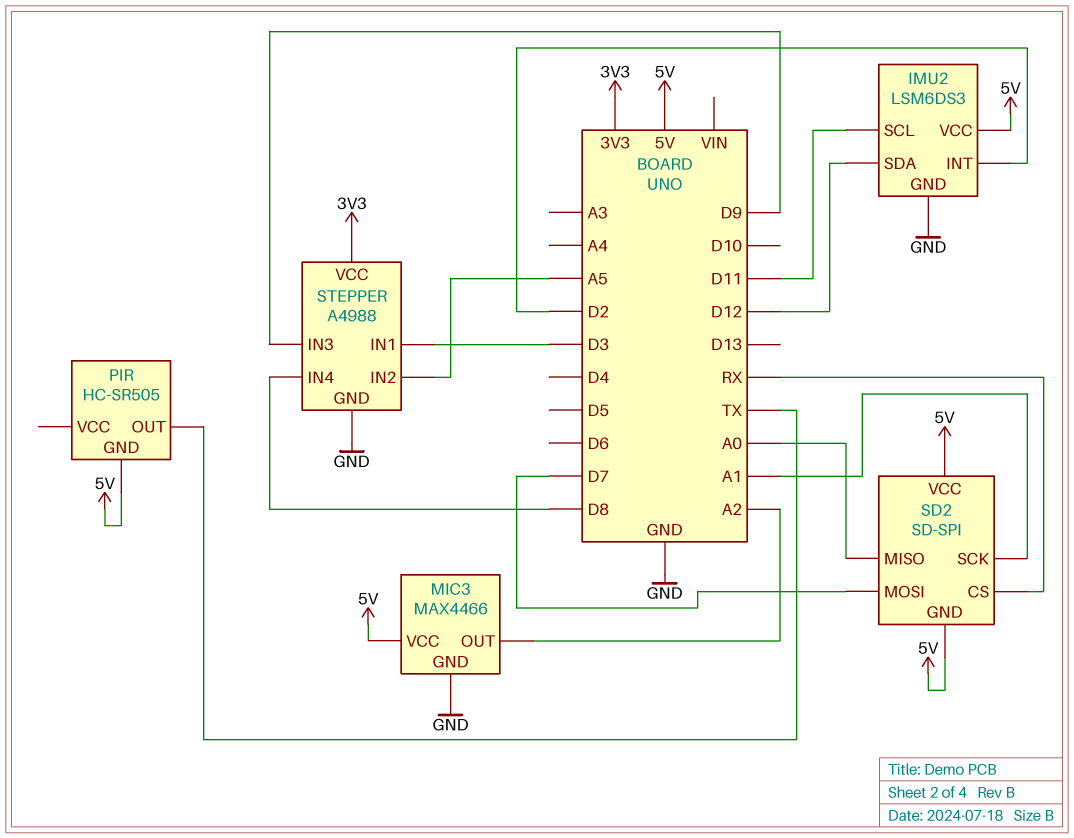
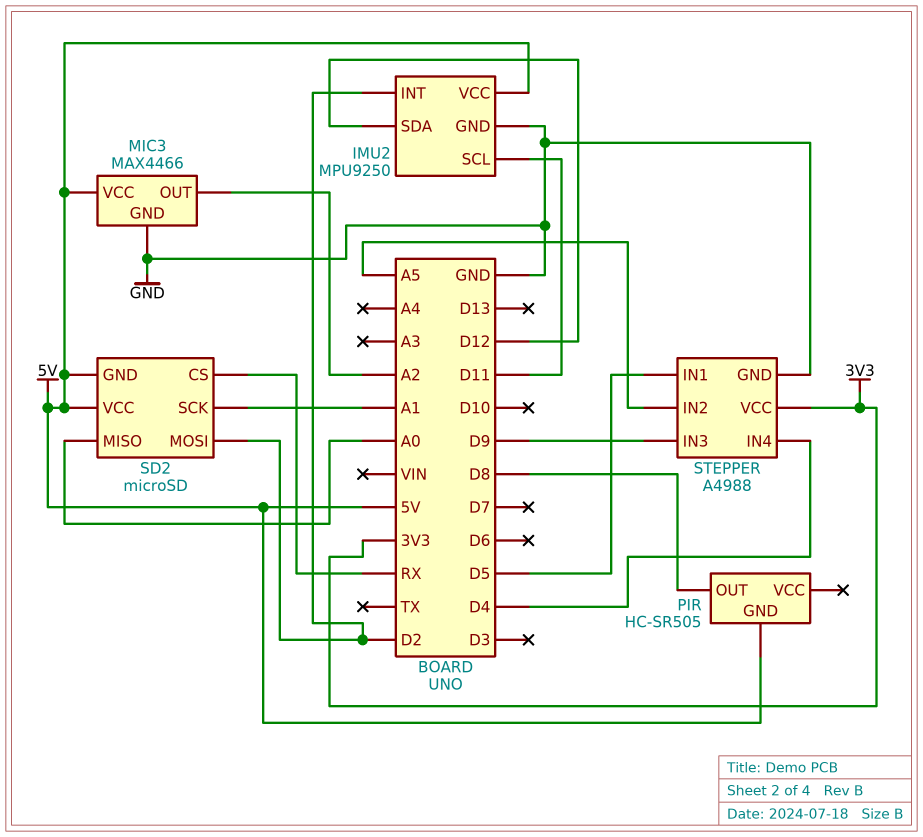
IMU2: LSM6DS3 -> MPU9250
PIR pin OUT: TX -> D8
SD2: SD-SPI -> microSD
SD2 pin MOSI: D7 -> D2
STEPPER pin IN1: D3 -> D5
STEPPER pin IN4: D8 -> D4

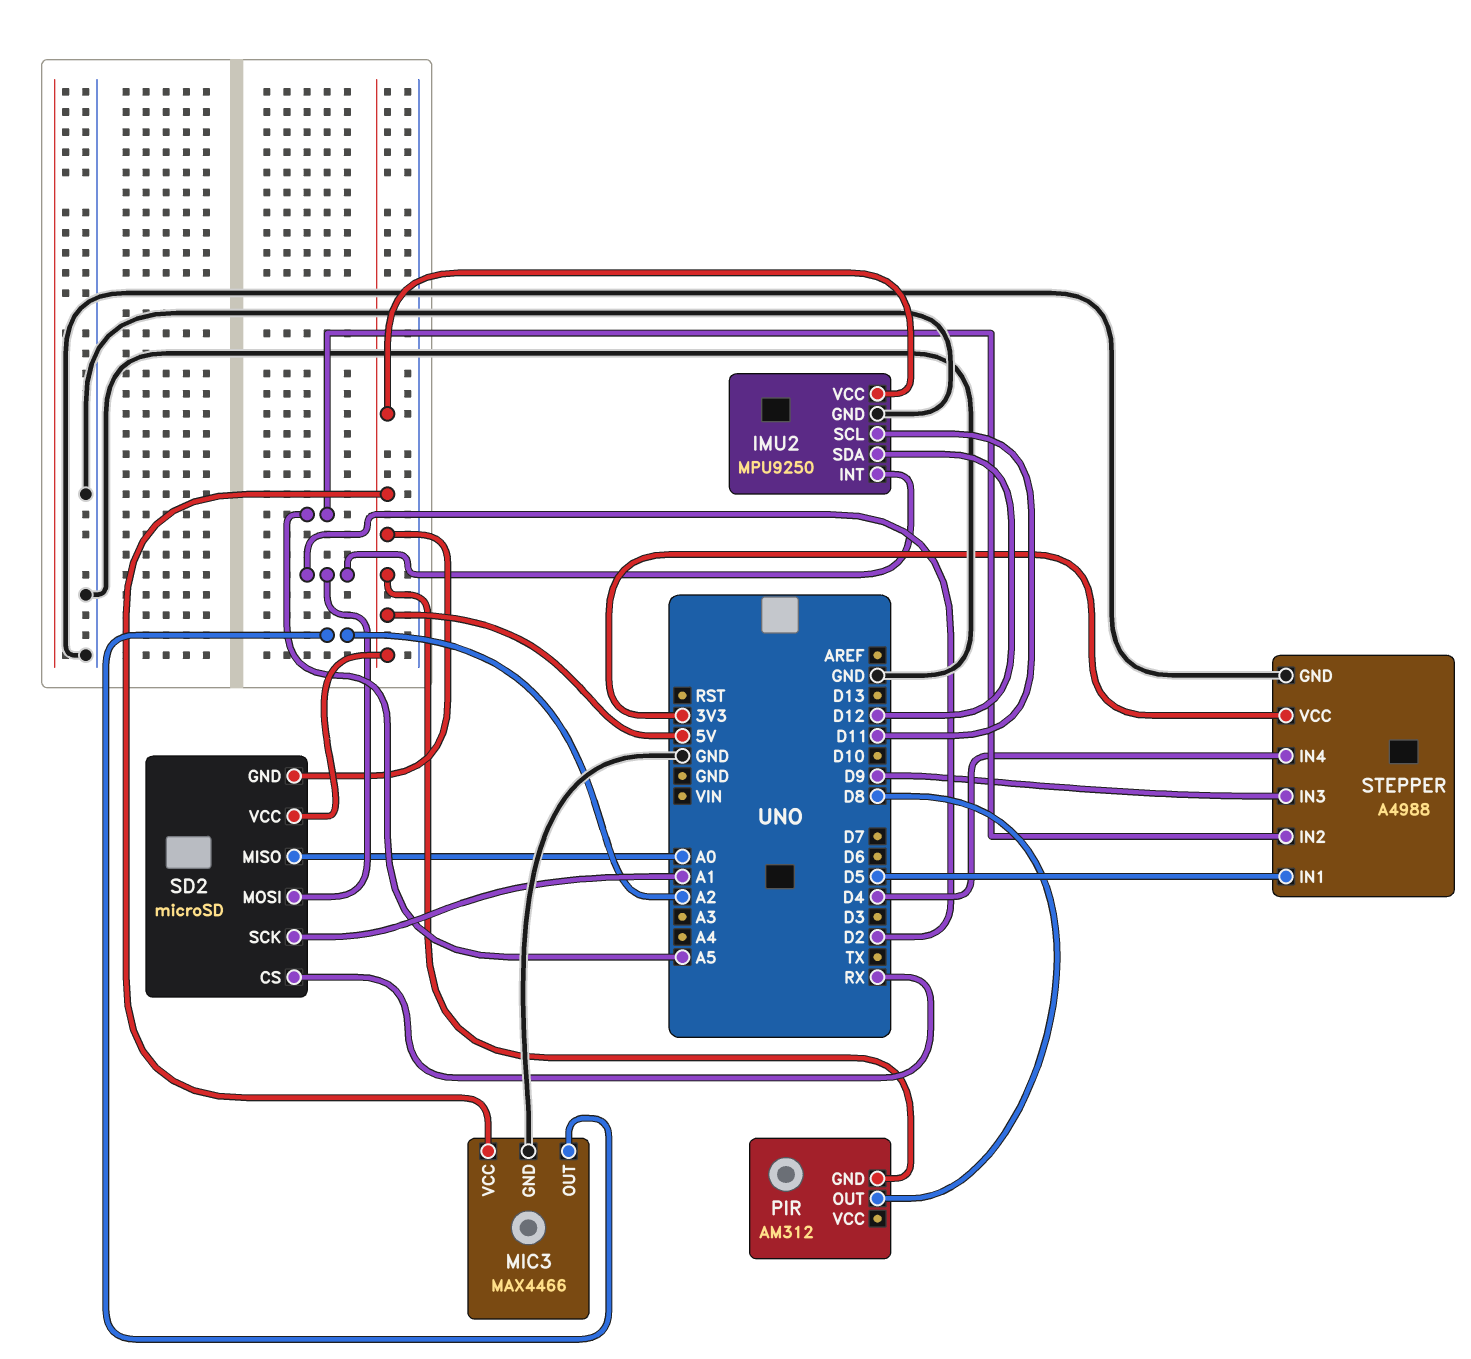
PIR: HC-SR505 -> AM312

